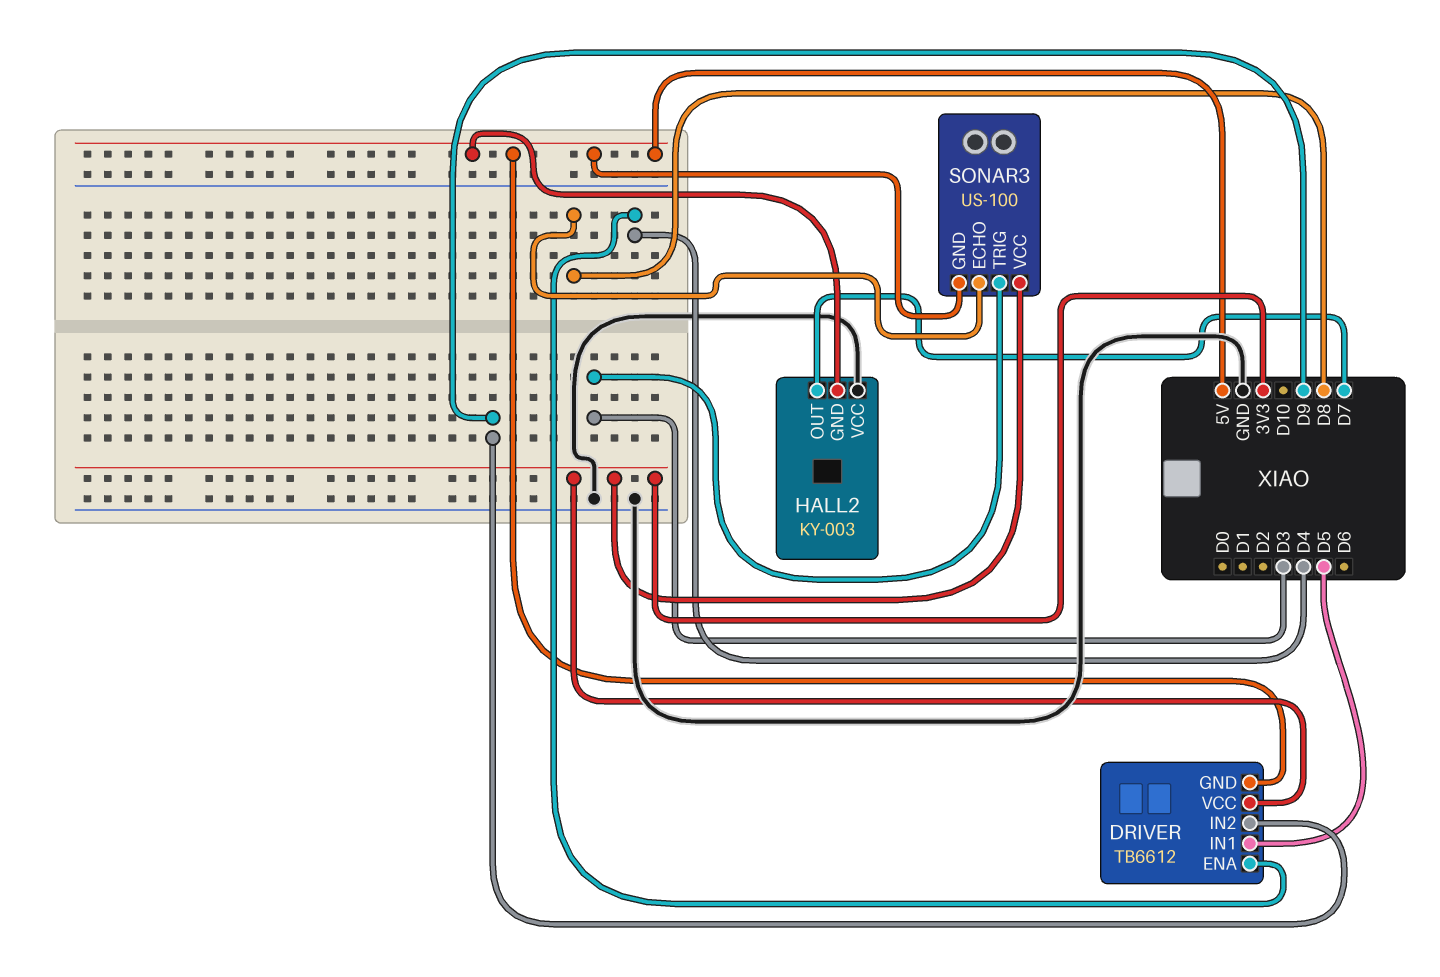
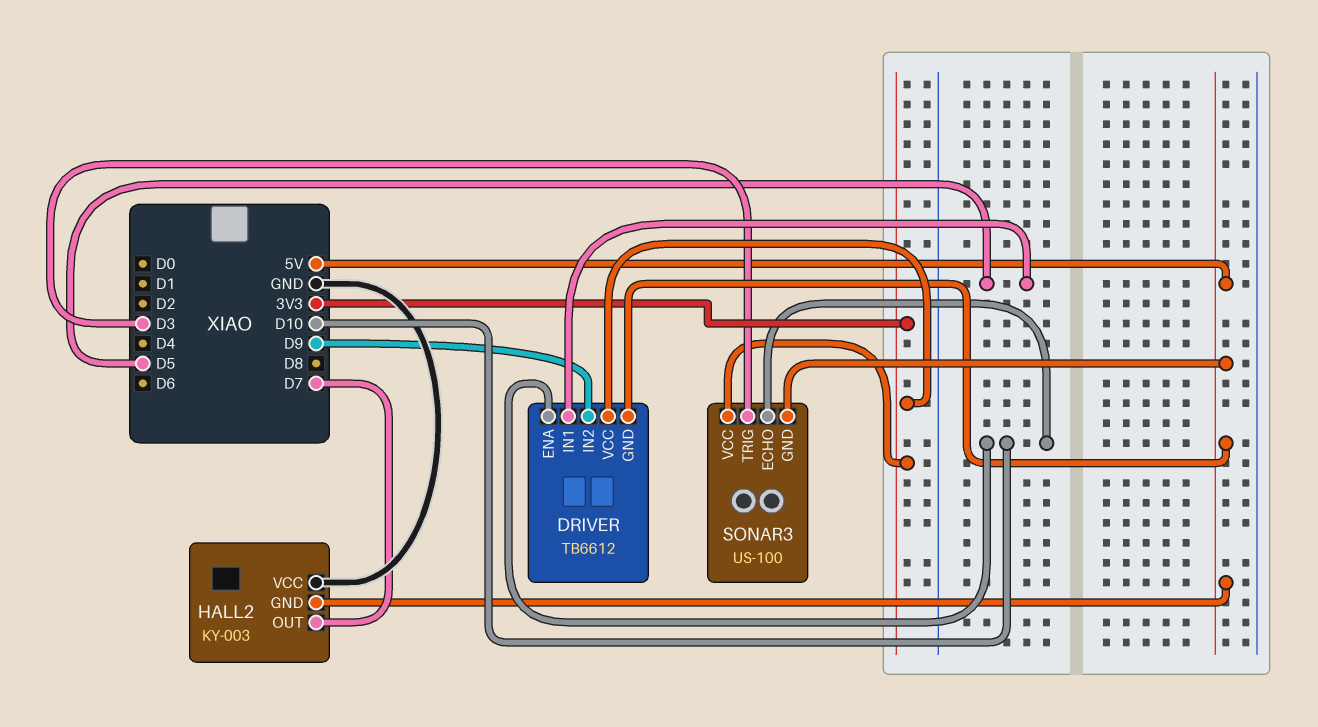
DRIVER pin ENA: D4 -> D10
SONAR3 pin ECHO: D8 -> D10

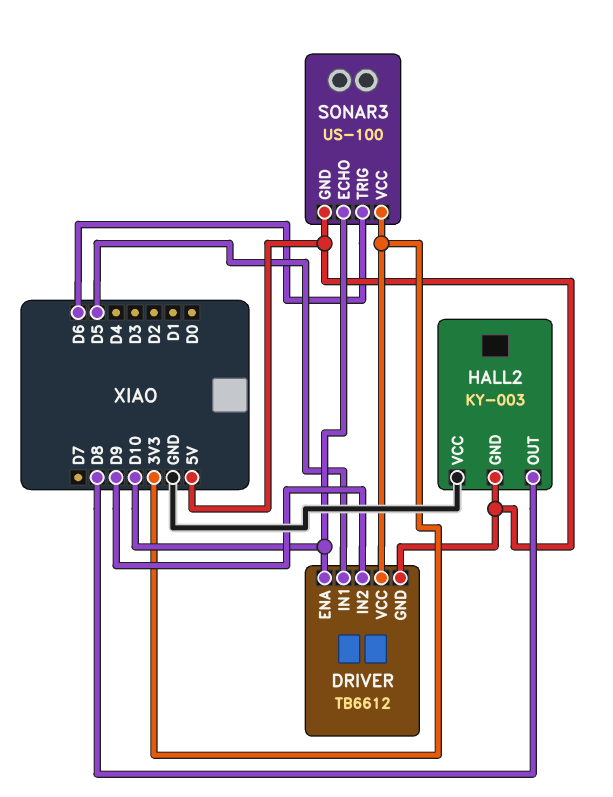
HALL2 pin OUT: D7 -> D8
SONAR3 pin TRIG: D3 -> D6

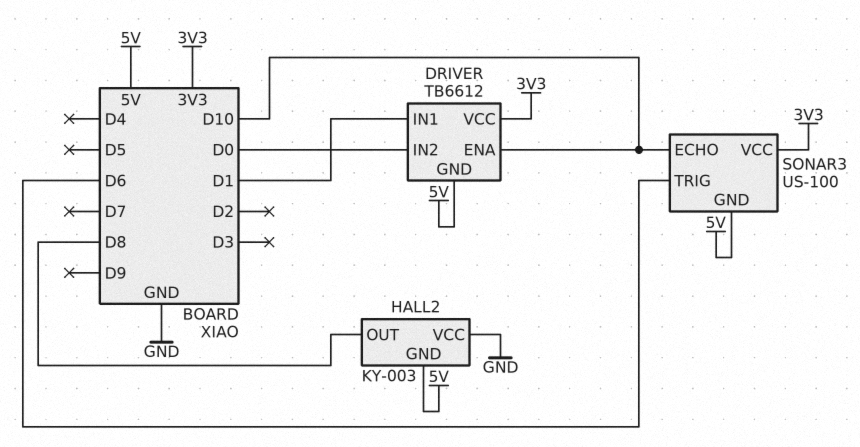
DRIVER pin IN1: D5 -> D1
DRIVER pin IN2: D9 -> D0

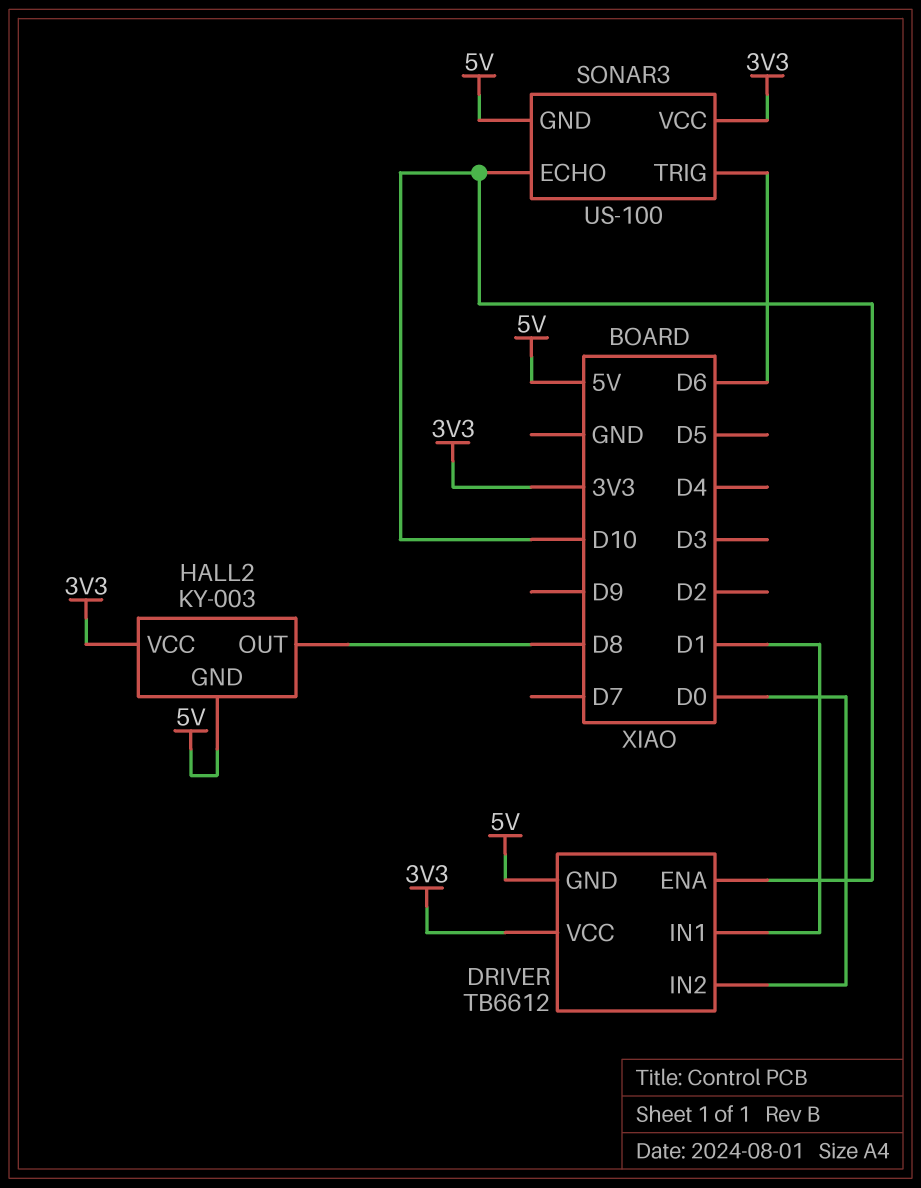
HALL2 pin VCC: GND -> 3V3

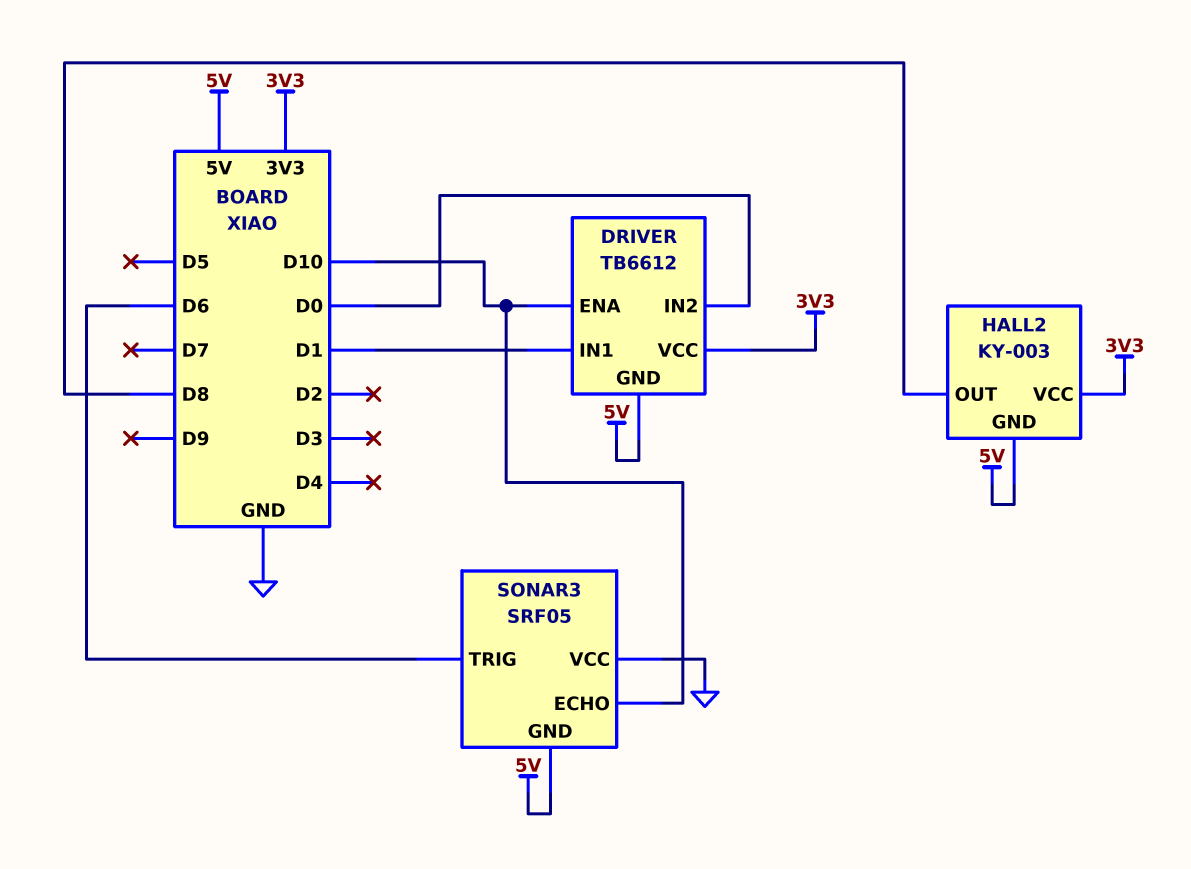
SONAR3: US-100 -> SRF05
SONAR3 pin VCC: 3V3 -> GND

